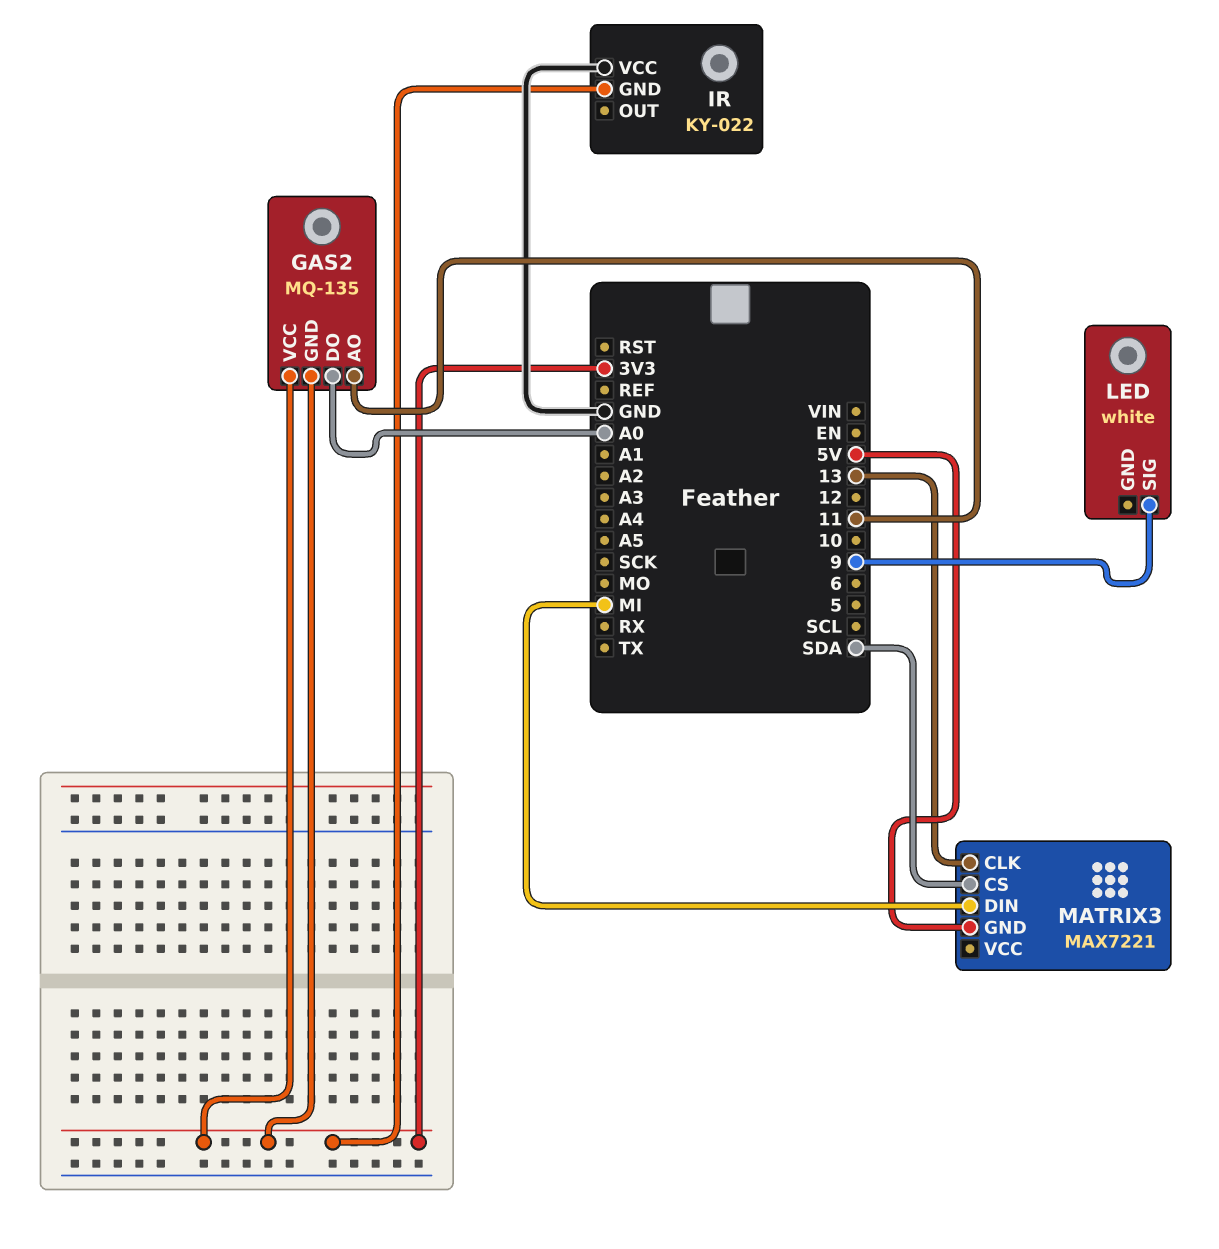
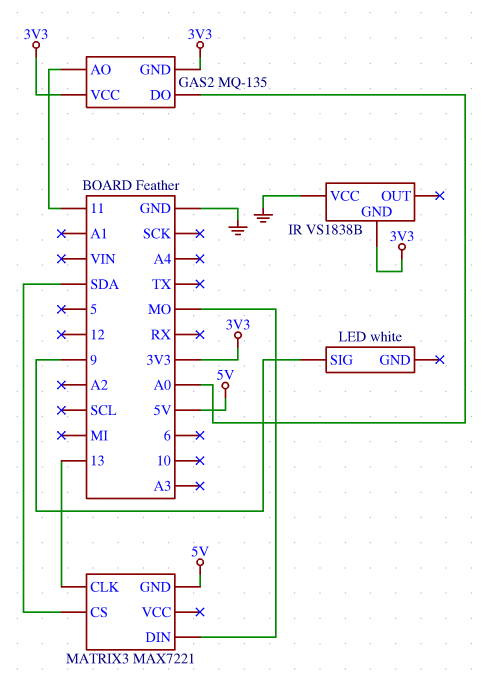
IR: KY-022 -> VS1838B
MATRIX3 pin DIN: MI -> MO

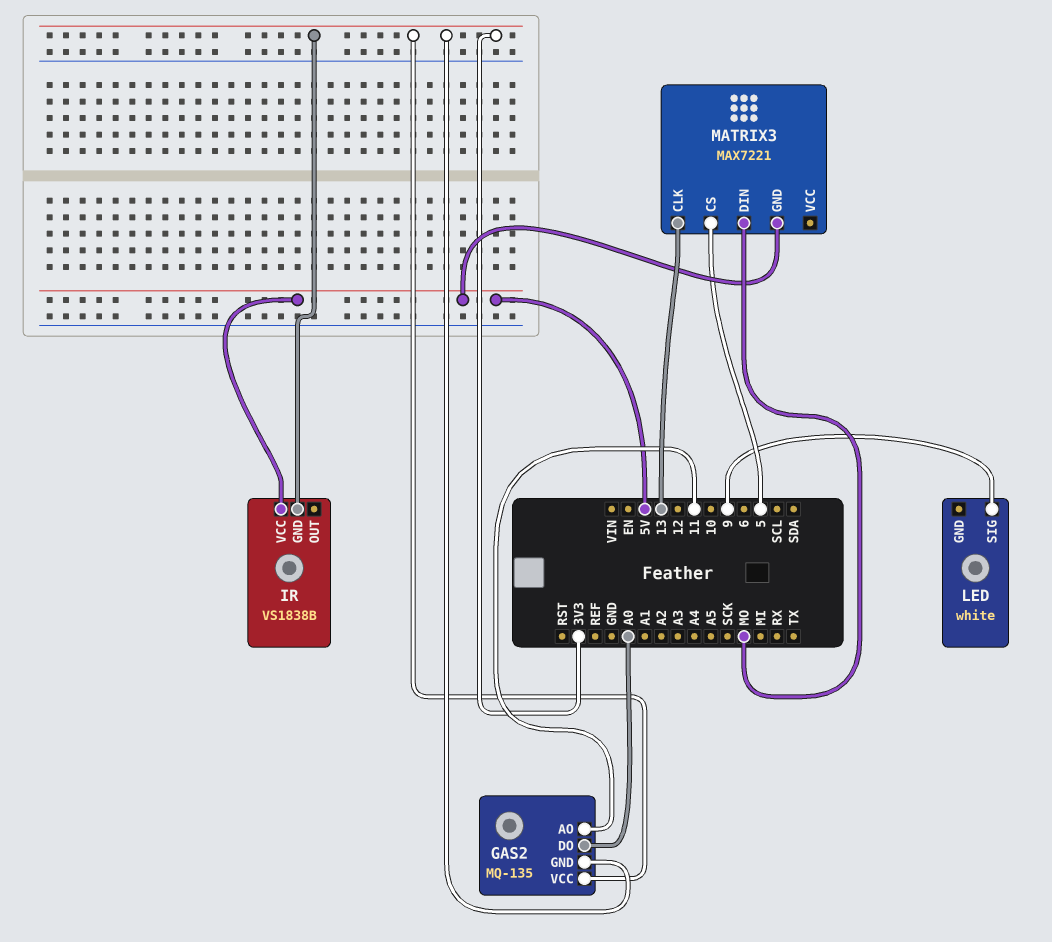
IR pin VCC: GND -> 5V
MATRIX3 pin CS: SDA -> 5

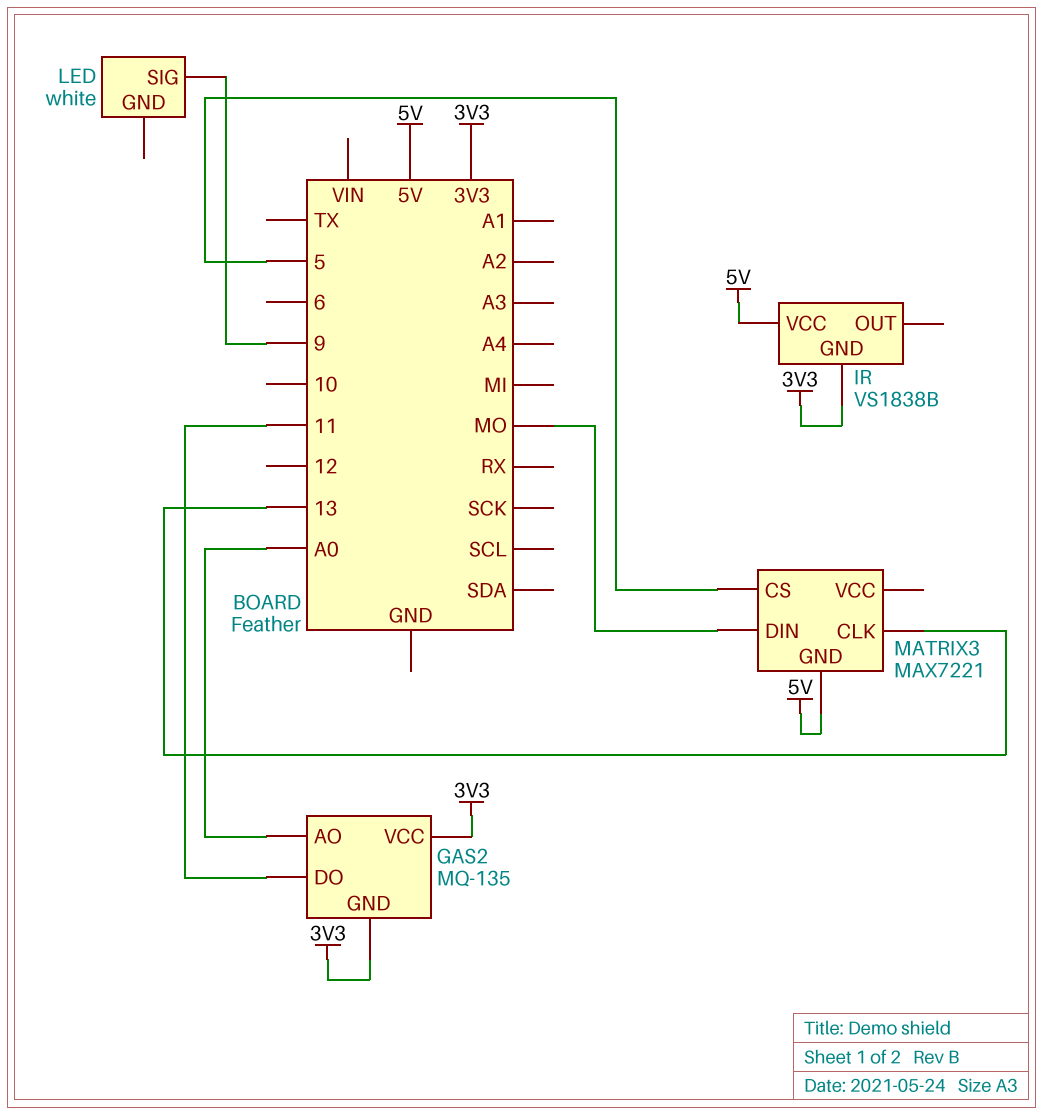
GAS2 pin AO: 11 -> A0
GAS2 pin DO: A0 -> 11

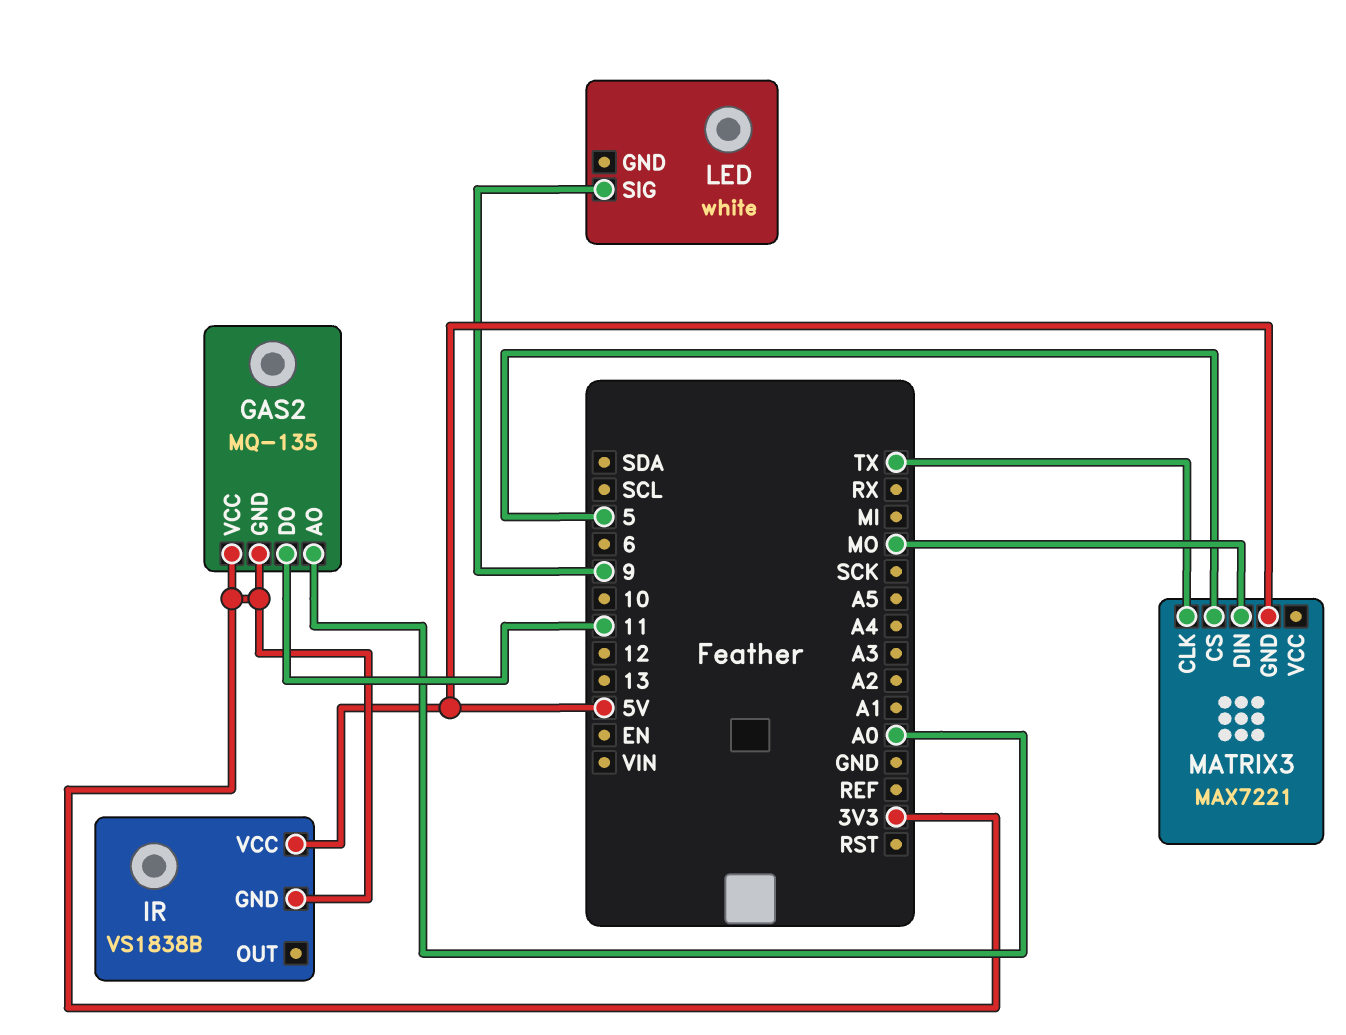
MATRIX3 pin CLK: 13 -> TX

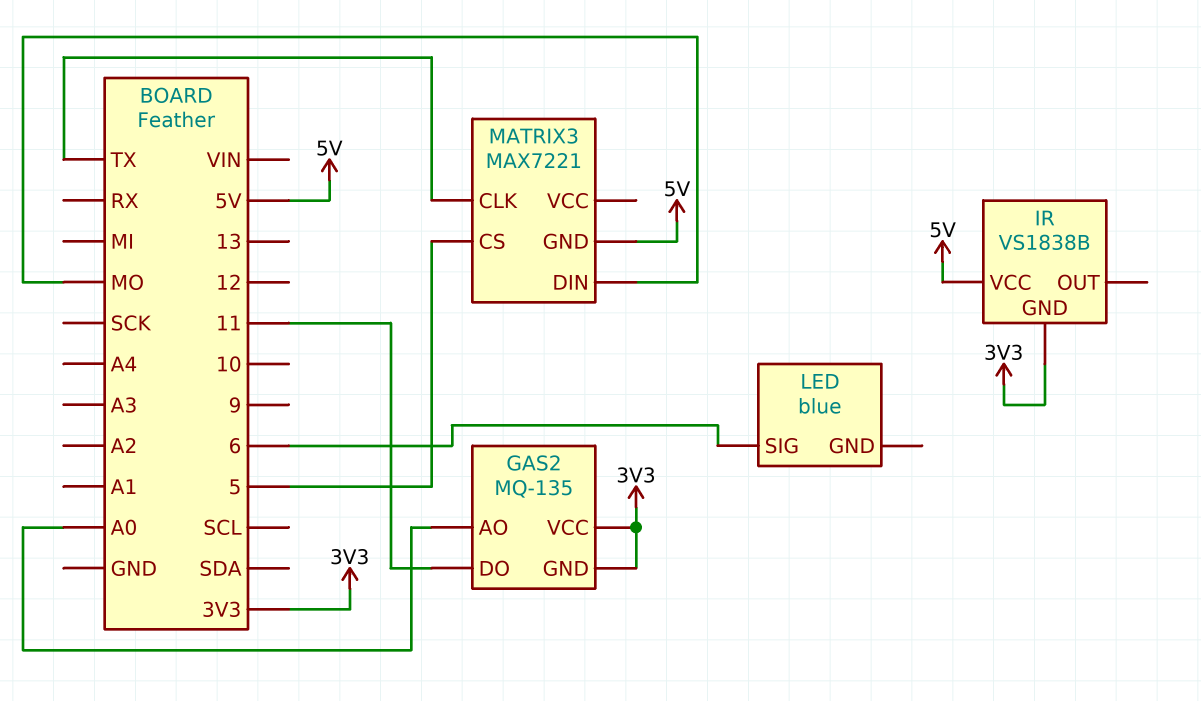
LED: white -> blue
LED pin SIG: 9 -> 6

